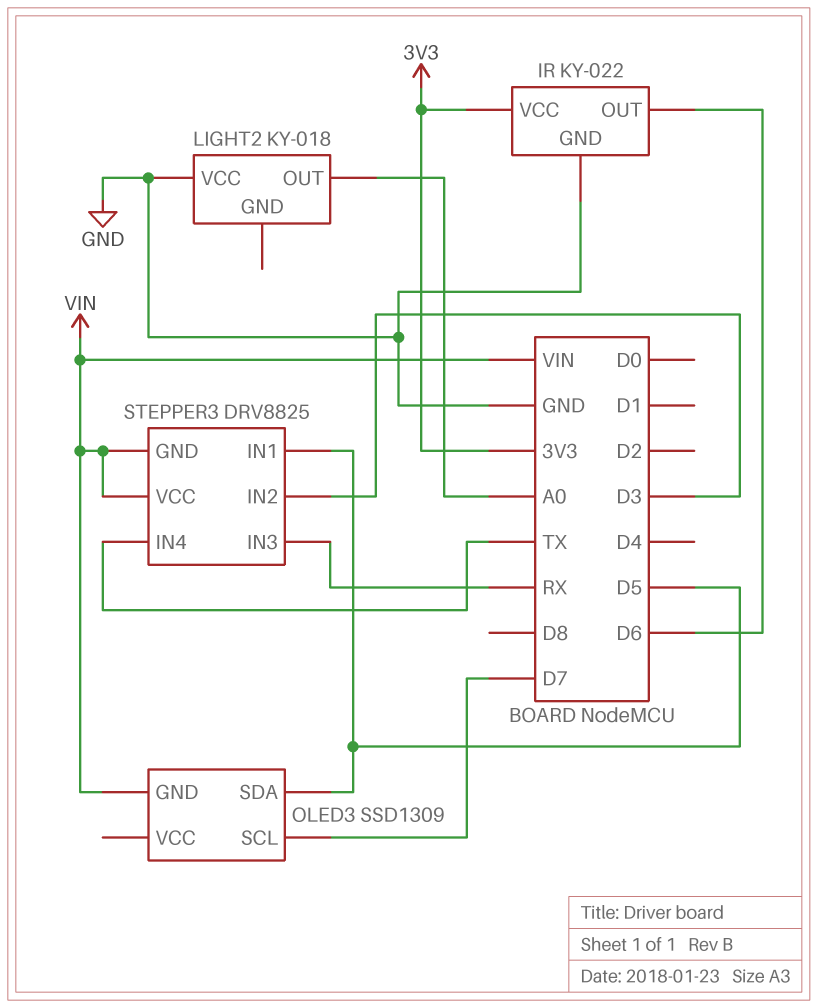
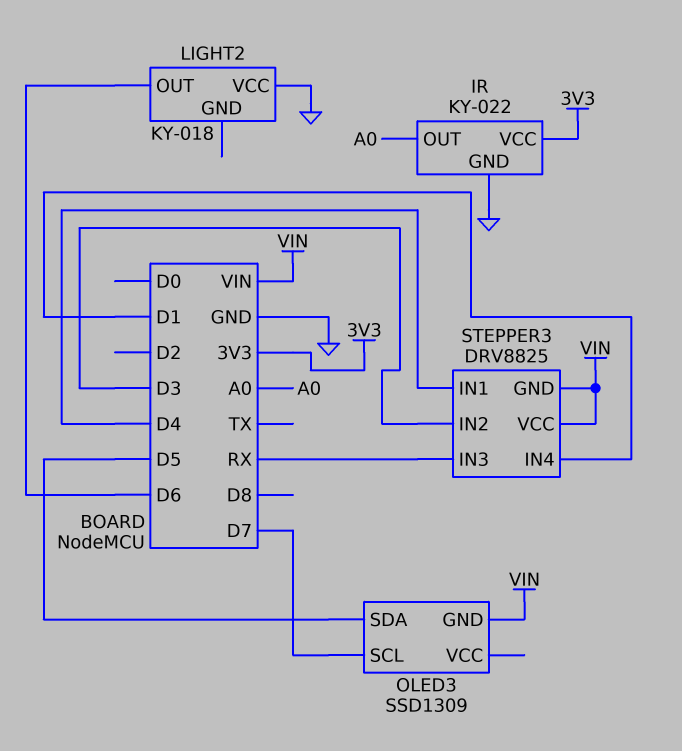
IR pin OUT: D6 -> A0
LIGHT2 pin OUT: A0 -> D6
STEPPER3 pin IN1: D5 -> D4
STEPPER3 pin IN4: TX -> D1

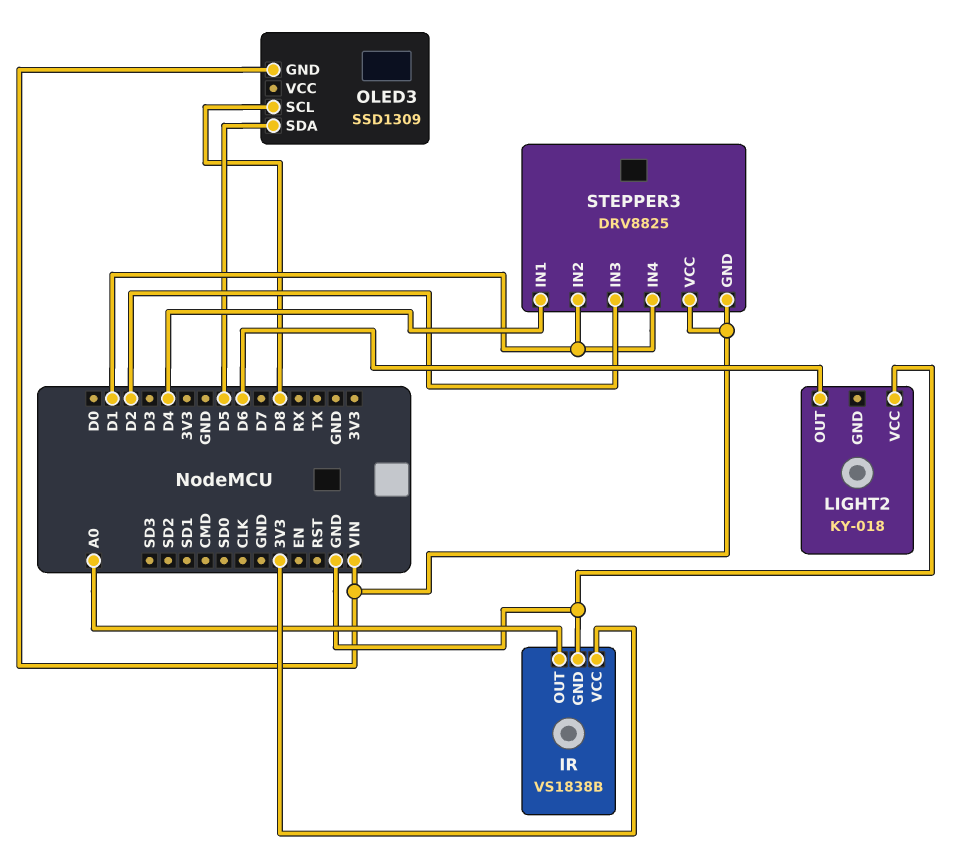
IR: KY-022 -> VS1838B
OLED3 pin SCL: D7 -> D8
STEPPER3 pin IN2: D3 -> D1
STEPPER3 pin IN3: RX -> D2

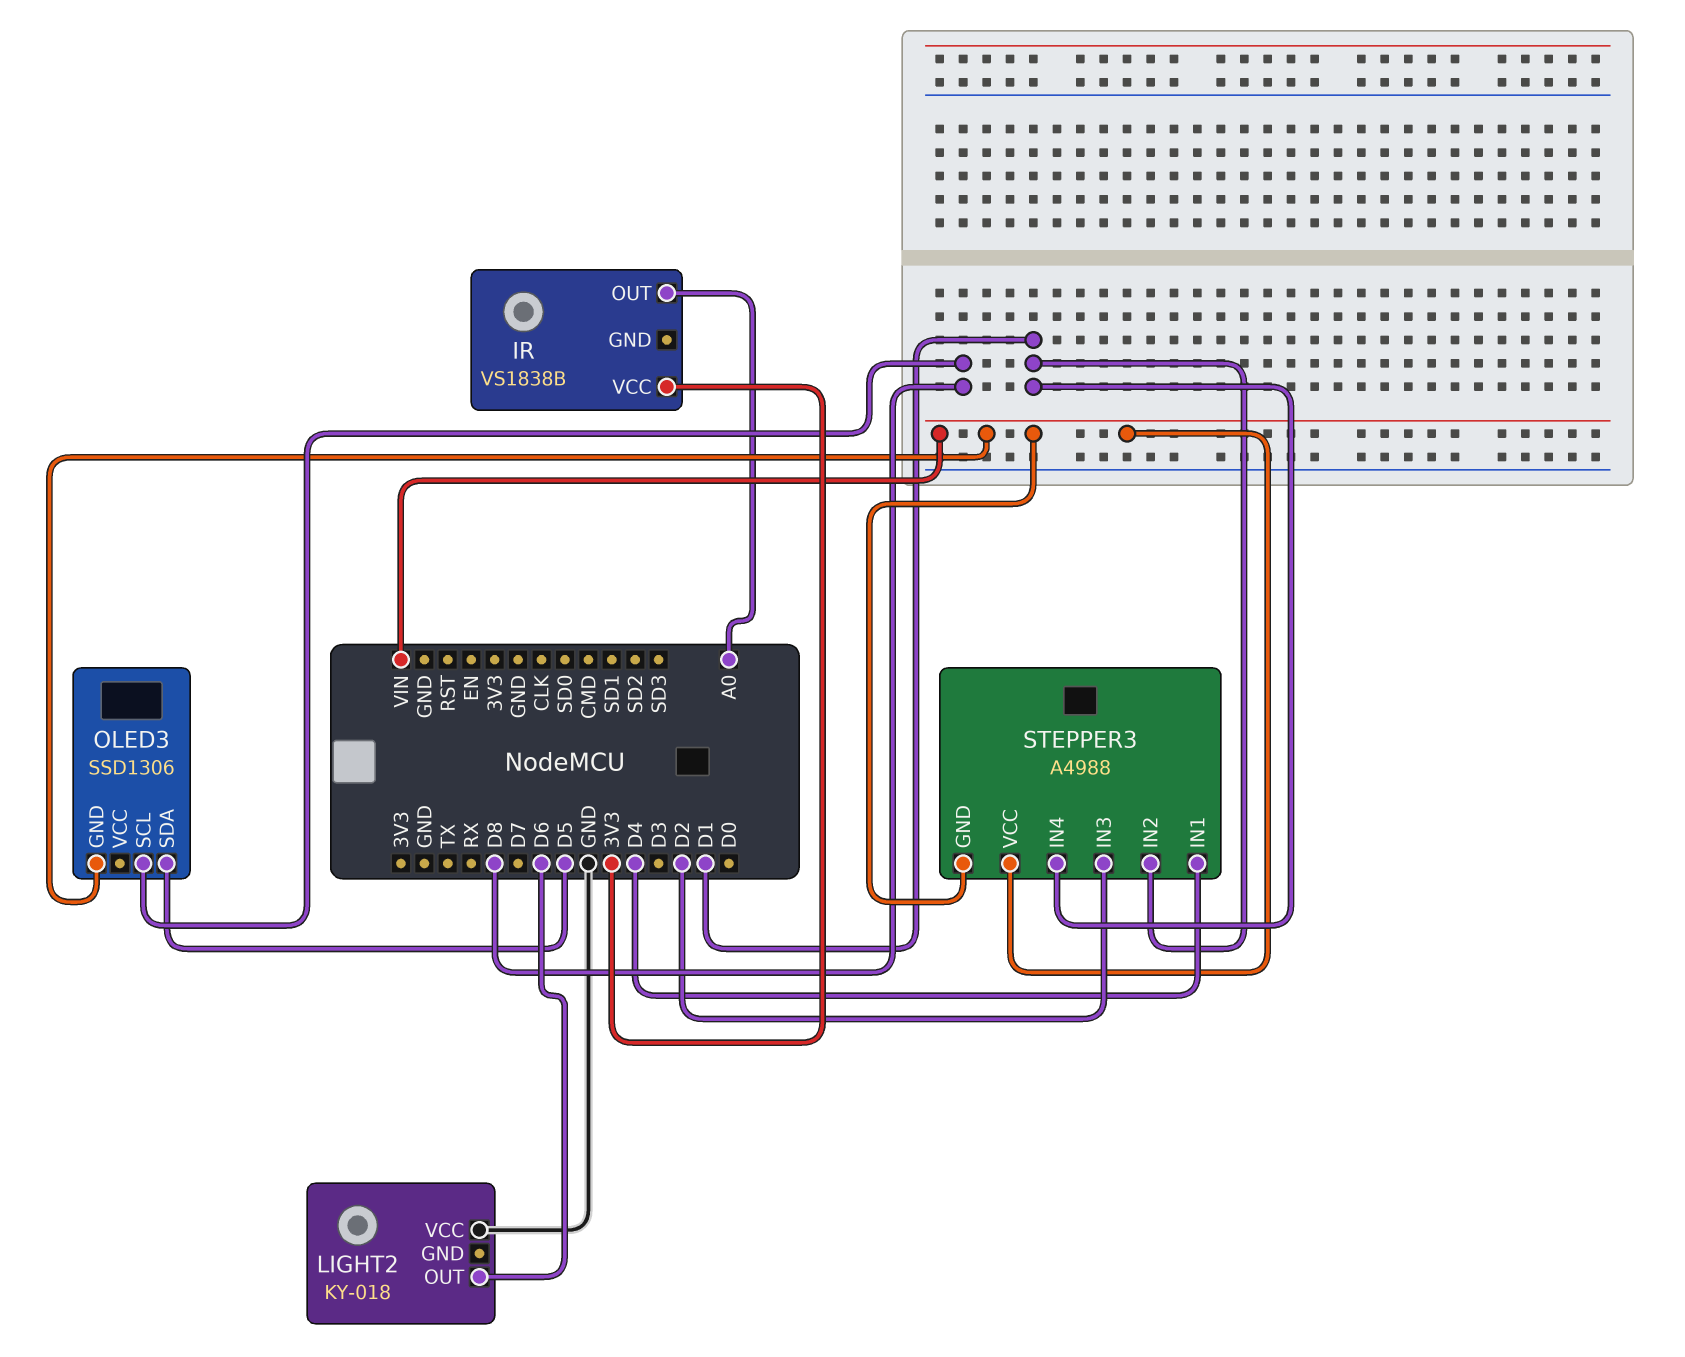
IR pin GND: GND -> none
OLED3: SSD1309 -> SSD1306
STEPPER3: DRV8825 -> A4988

